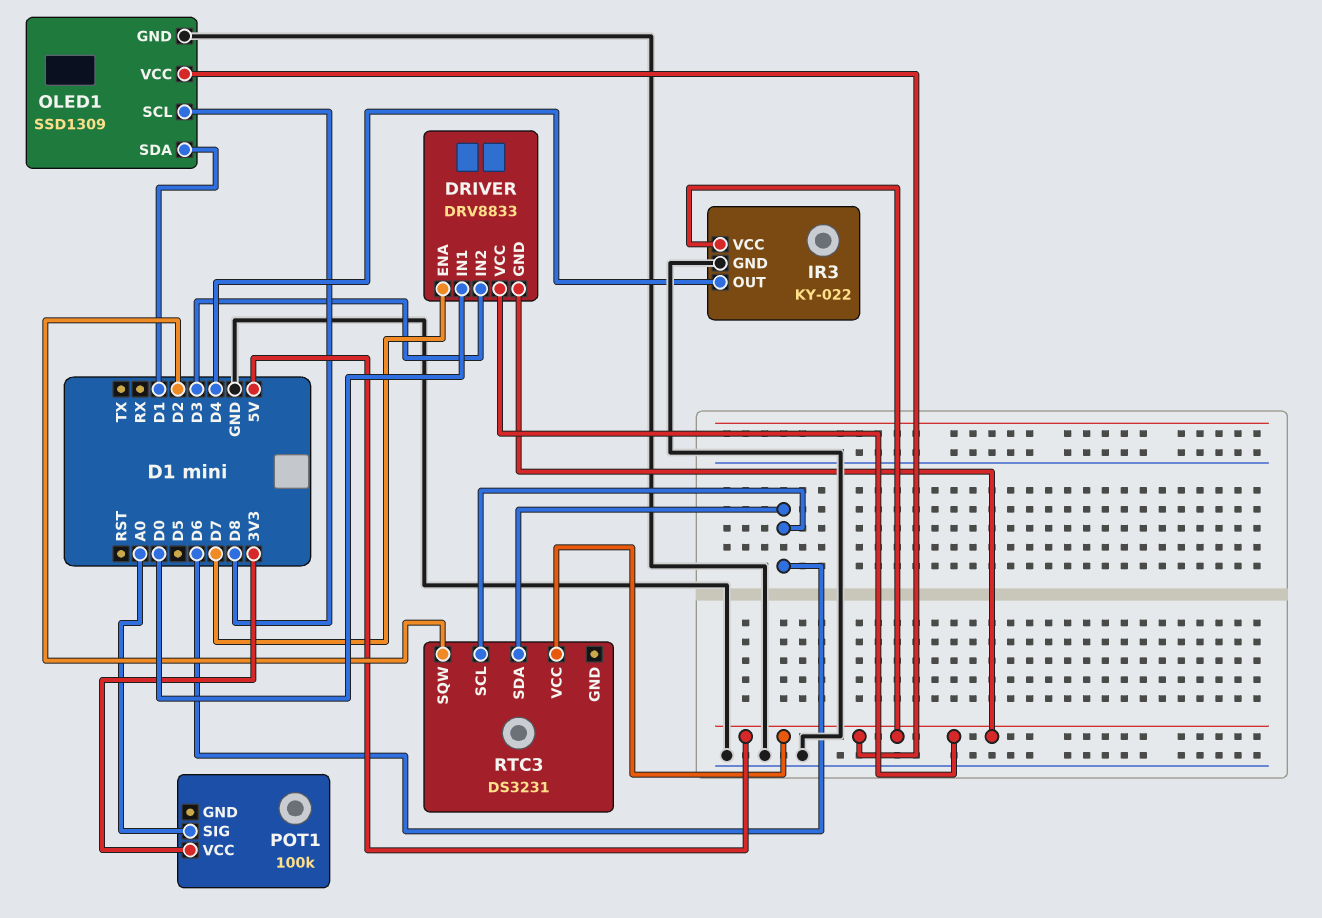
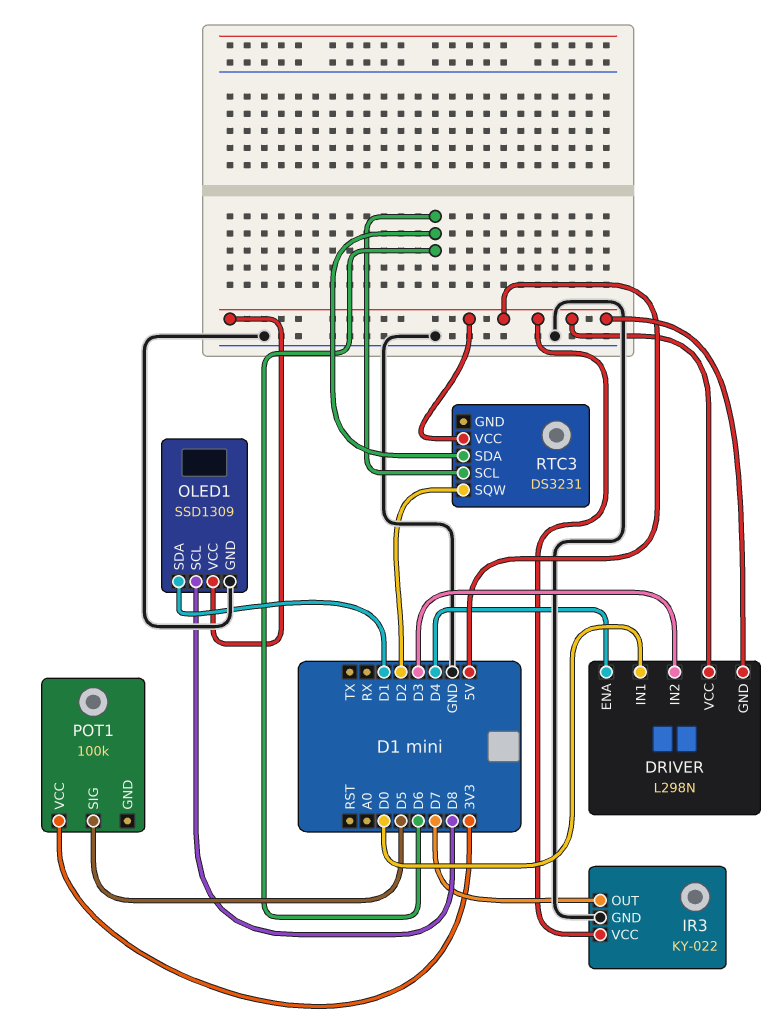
DRIVER: DRV8833 -> L298N
DRIVER pin ENA: D7 -> D4
IR3 pin OUT: D4 -> D7
POT1 pin SIG: A0 -> D5

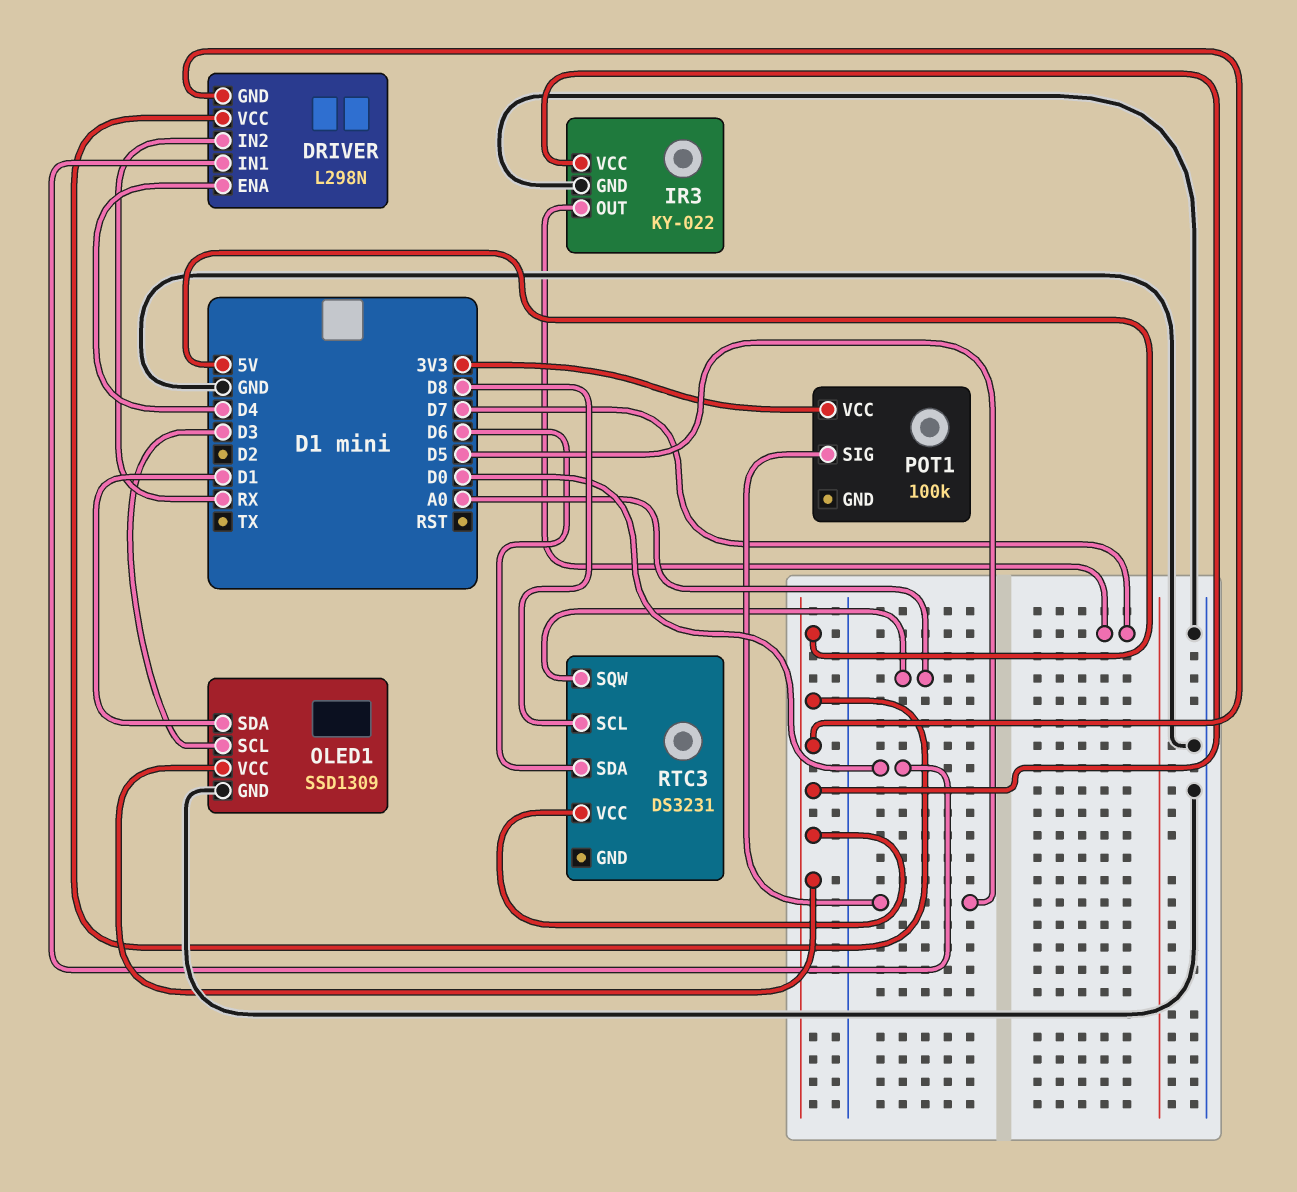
DRIVER pin IN2: D3 -> RX
OLED1 pin SCL: D8 -> D3
RTC3 pin SCL: D6 -> D8
RTC3 pin SQW: D2 -> A0

